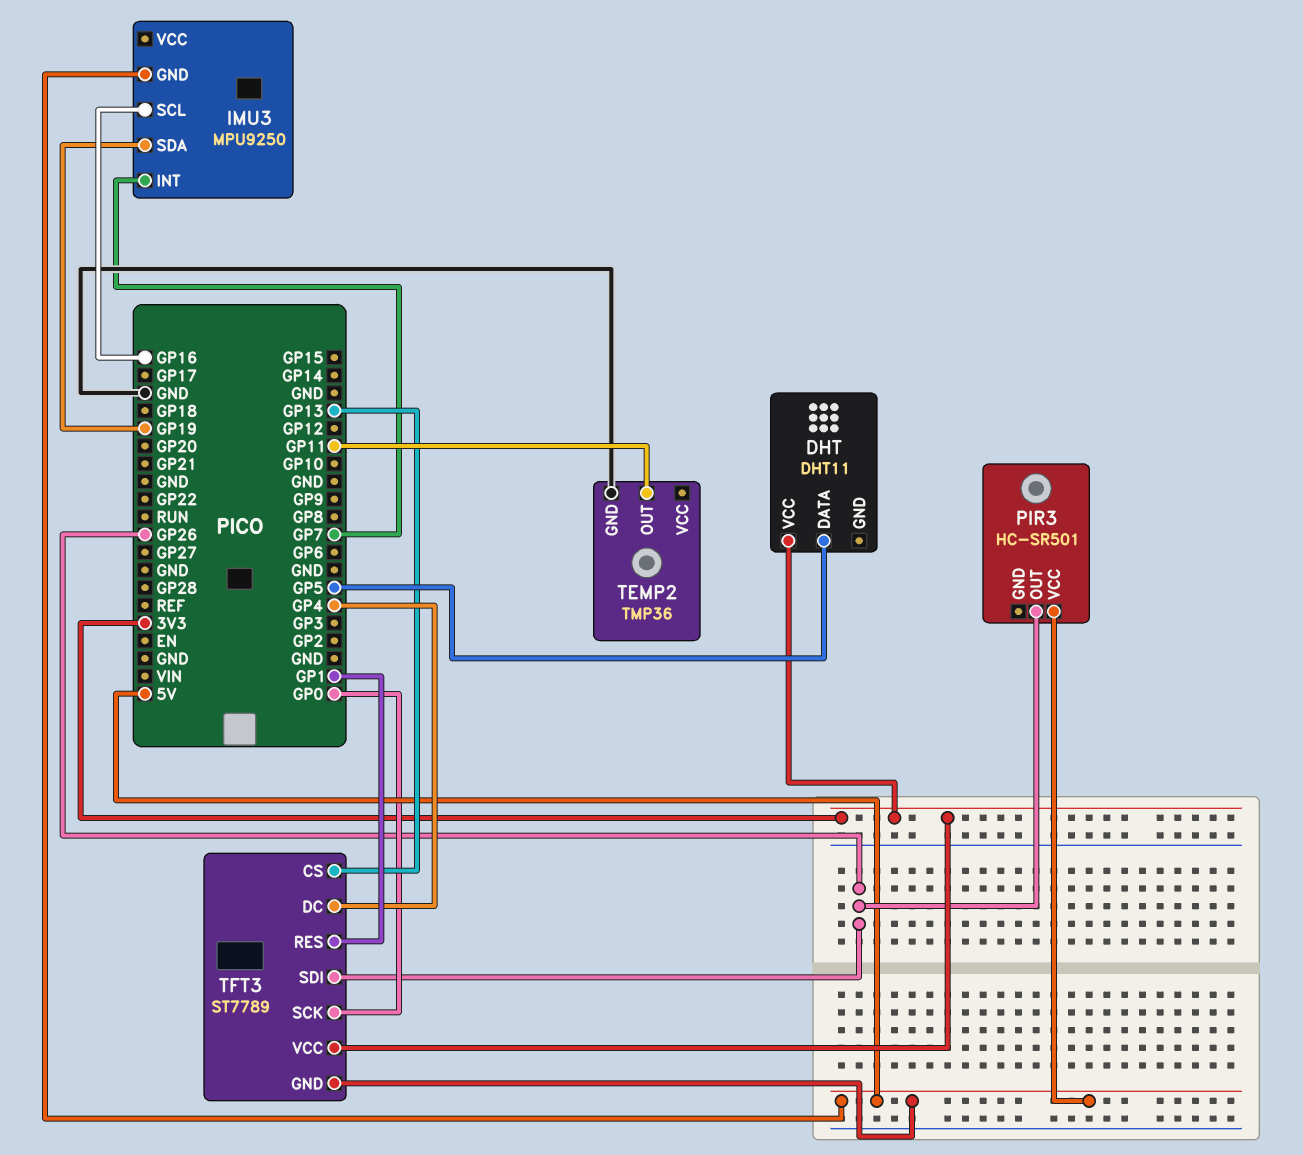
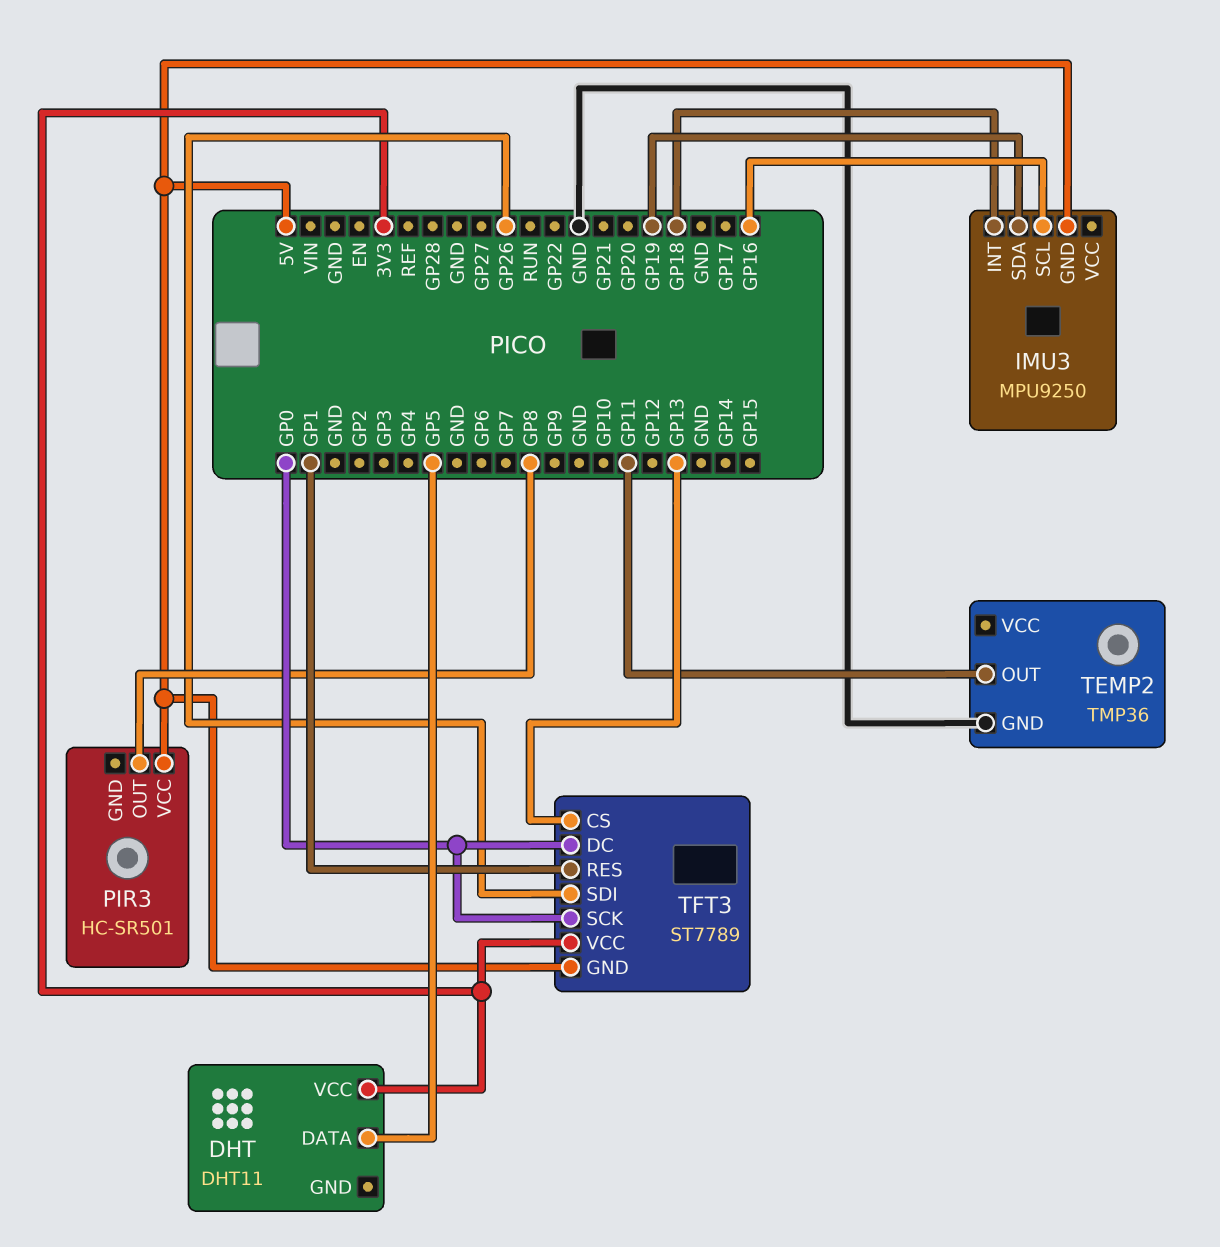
IMU3 pin INT: GP7 -> GP18
PIR3 pin OUT: GP26 -> GP8
TFT3 pin DC: GP4 -> GP0

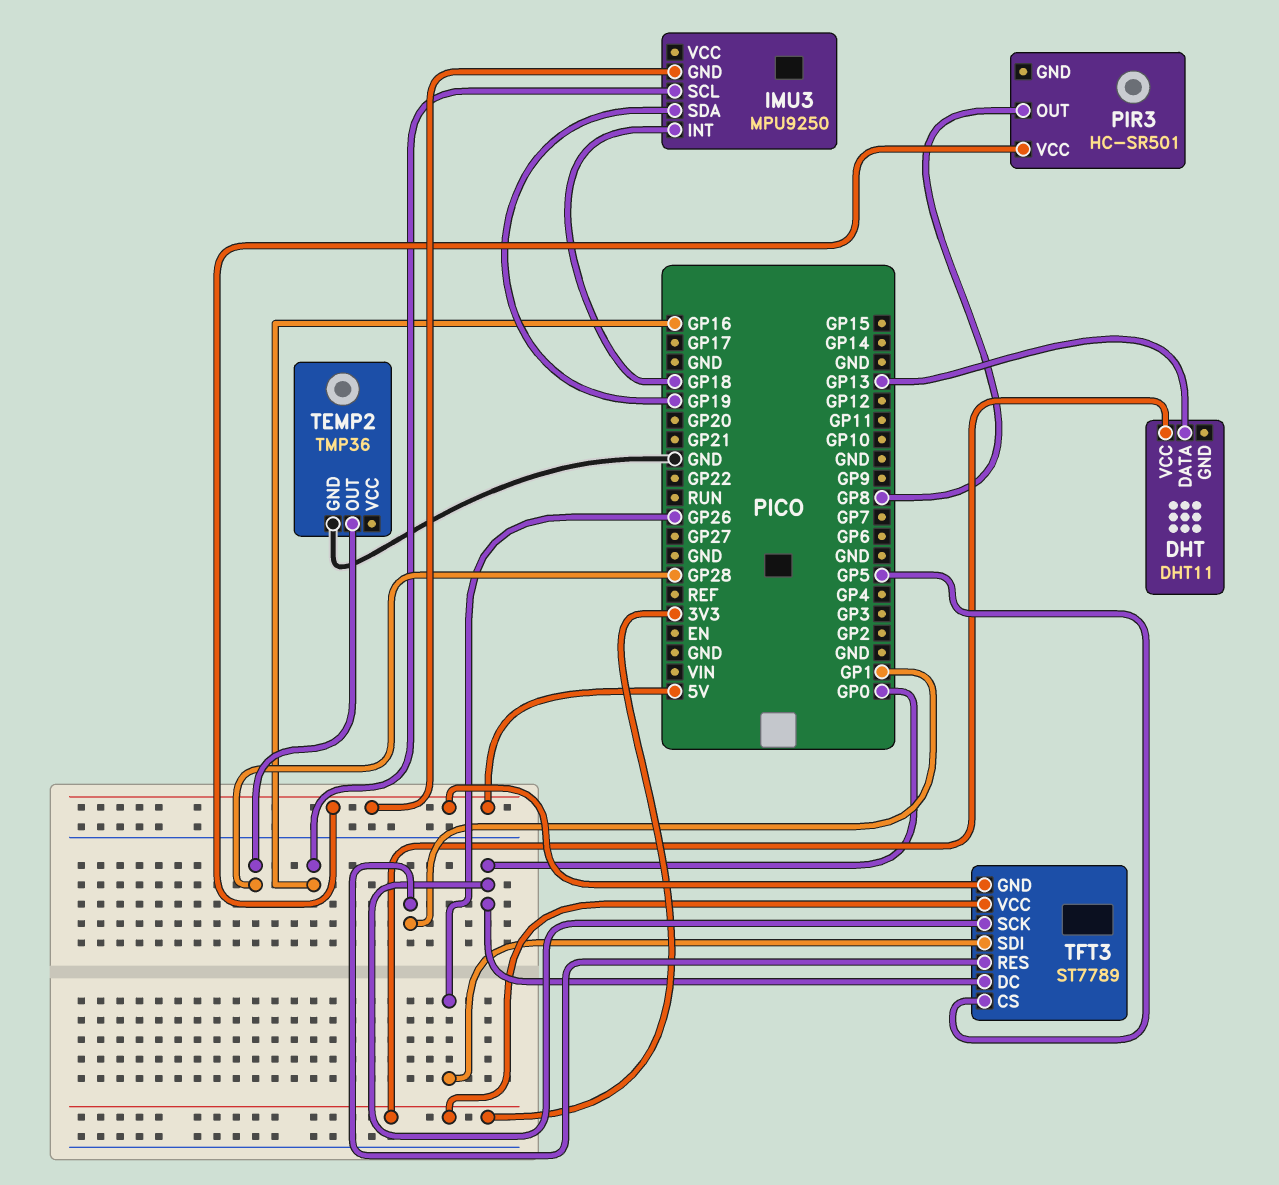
DHT pin DATA: GP5 -> GP13
TEMP2 pin OUT: GP11 -> GP28
TFT3 pin CS: GP13 -> GP5

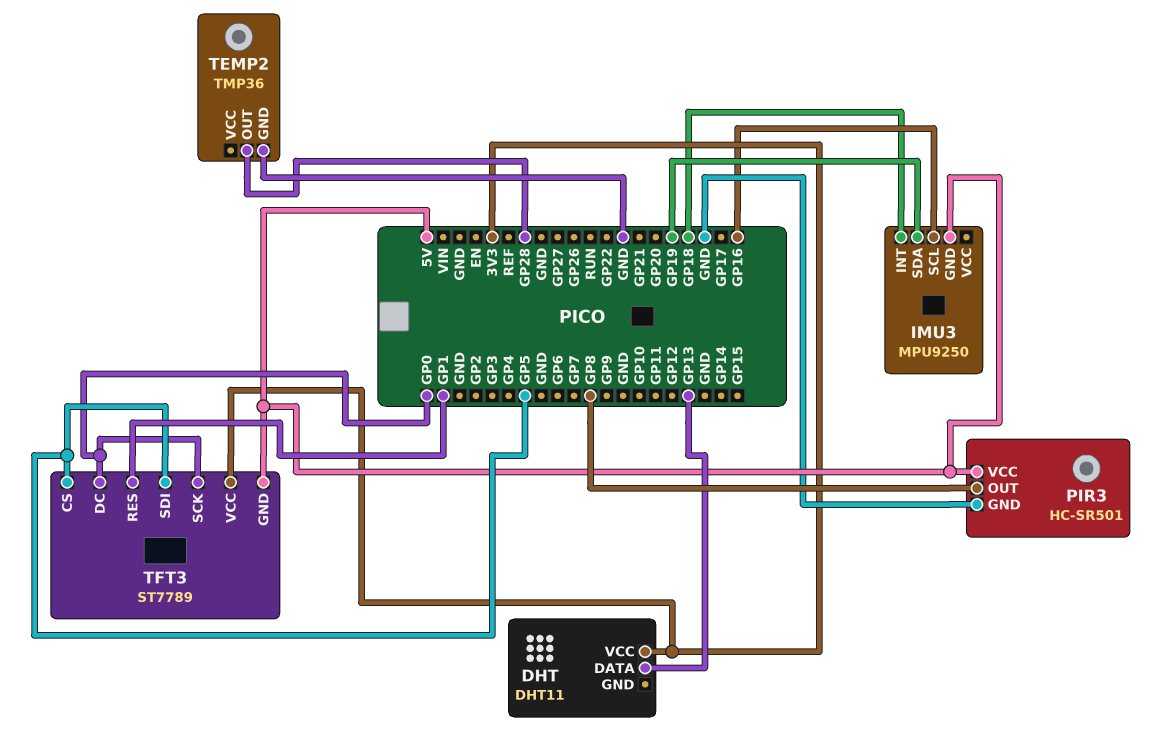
PIR3 pin GND: none -> GND
TFT3 pin SDI: GP26 -> GP5

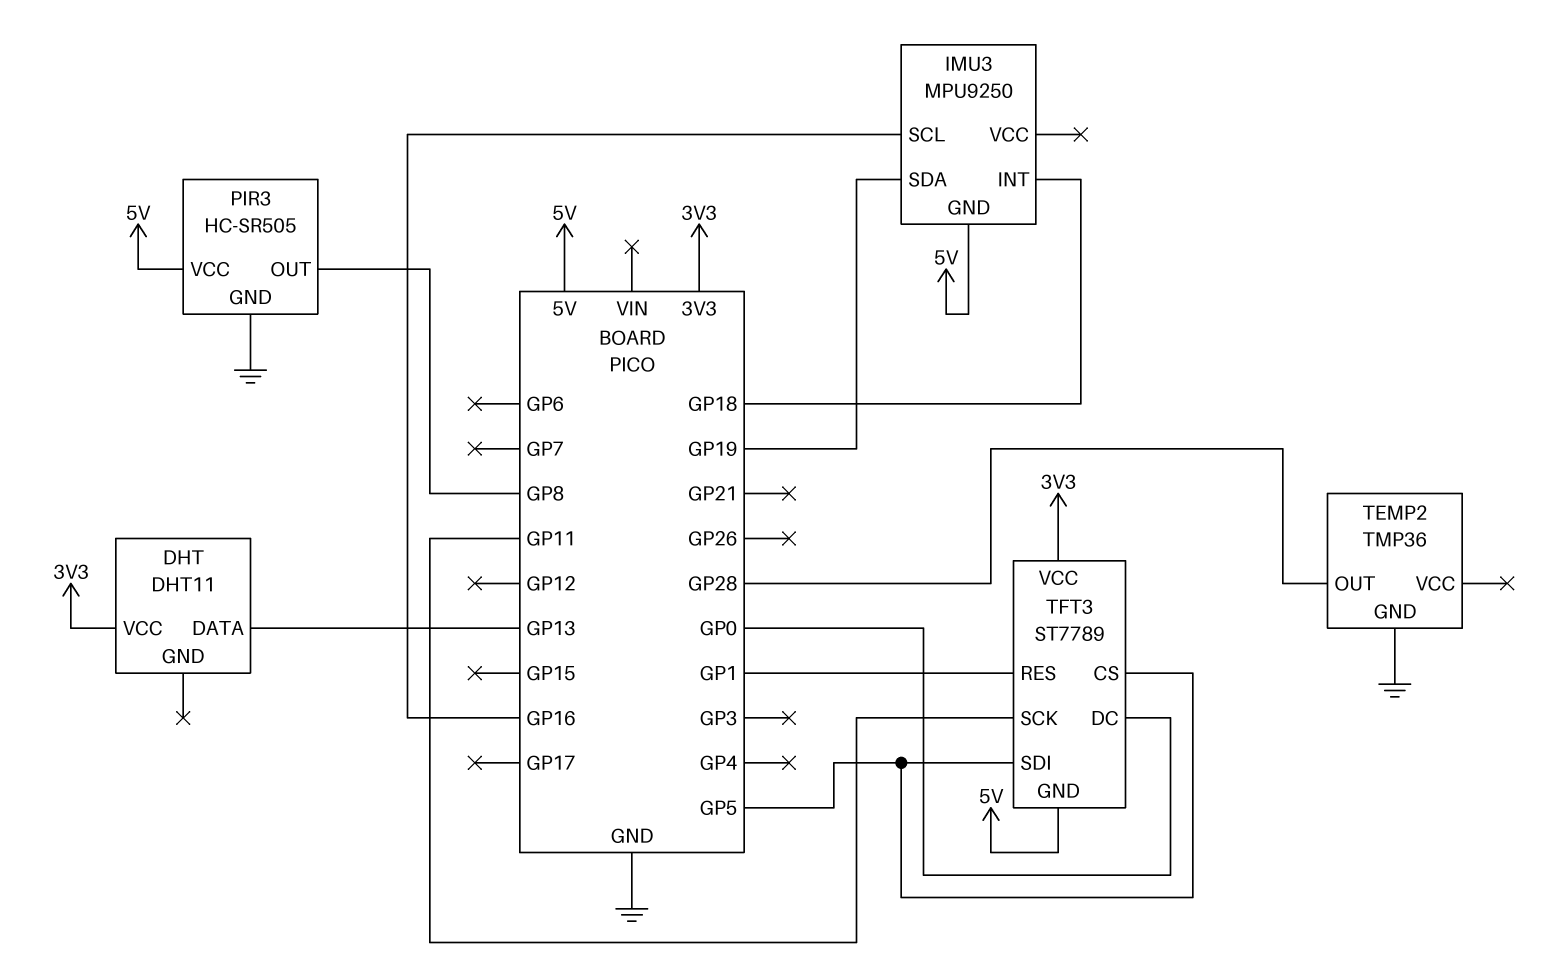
PIR3: HC-SR501 -> HC-SR505
TFT3 pin SCK: GP0 -> GP11

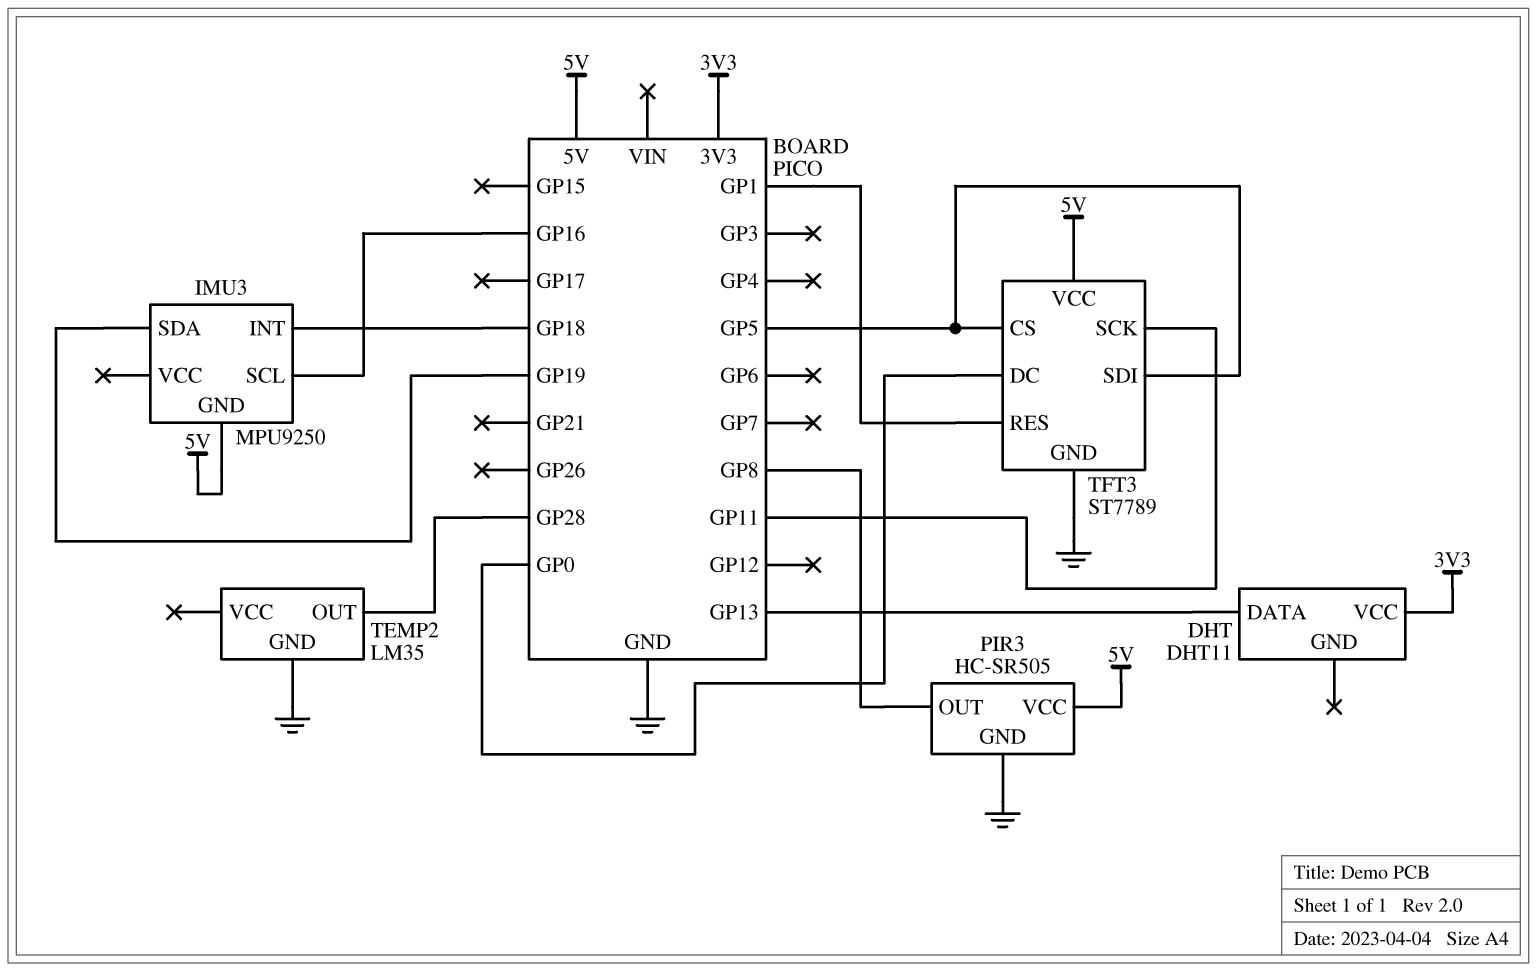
TEMP2: TMP36 -> LM35
TFT3 pin GND: 5V -> GND
TFT3 pin VCC: 3V3 -> 5V

